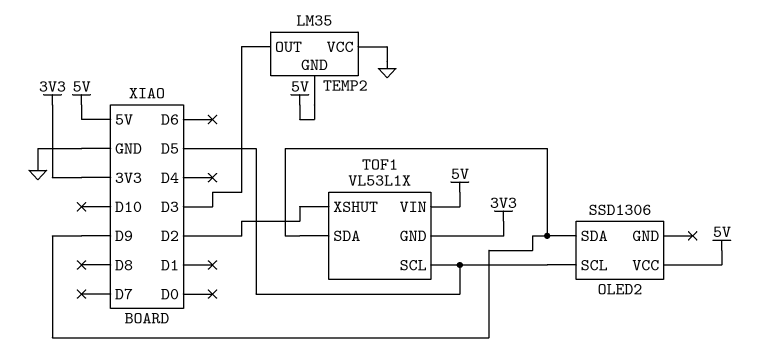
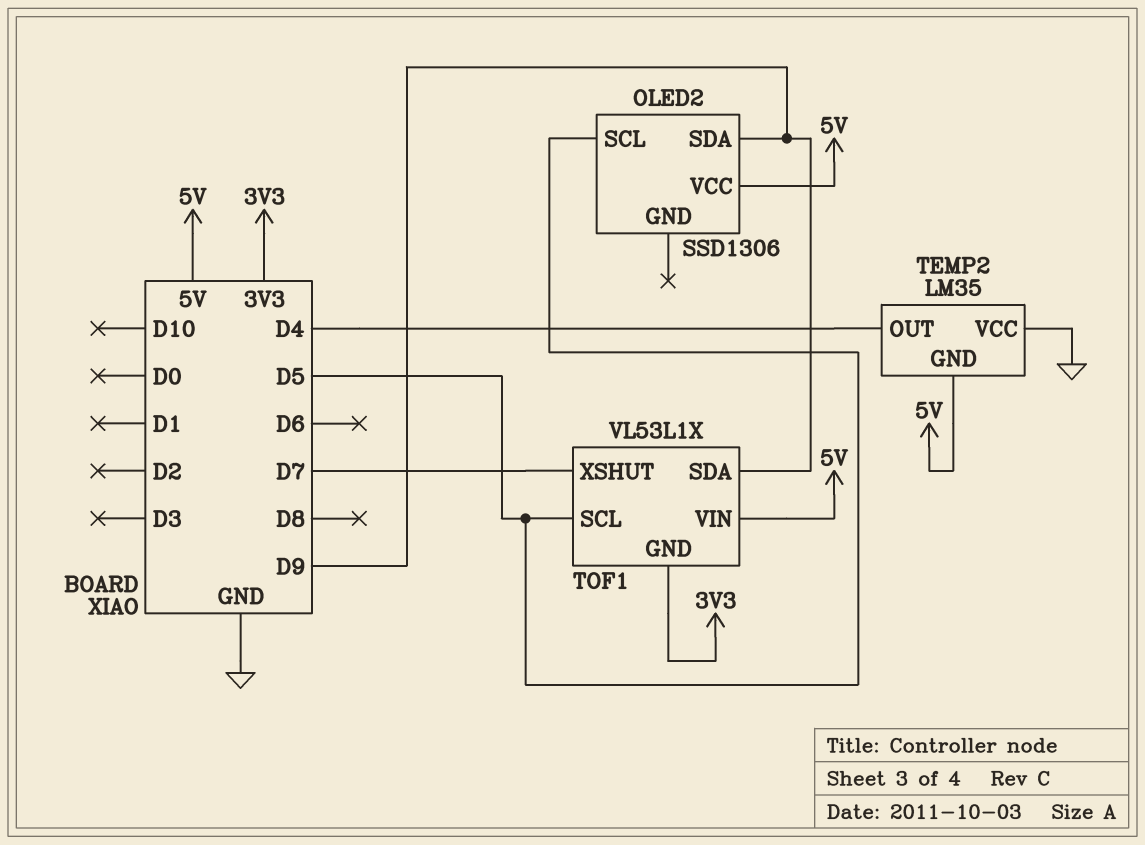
TEMP2 pin OUT: D3 -> D4
TOF1 pin XSHUT: D2 -> D7

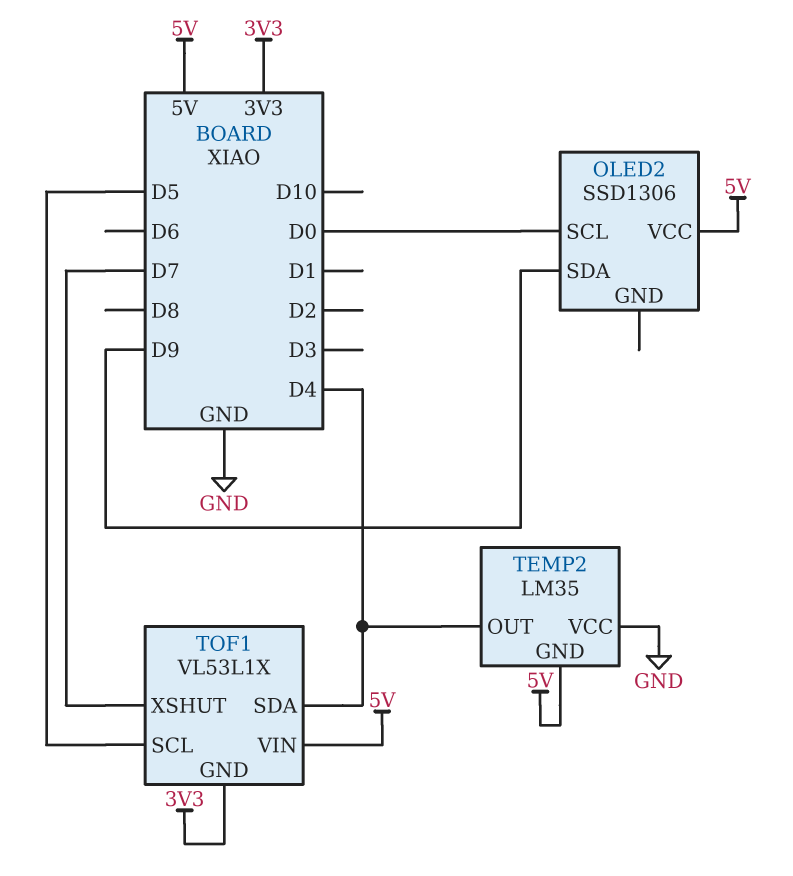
OLED2 pin SCL: D5 -> D0
TOF1 pin SDA: D9 -> D4

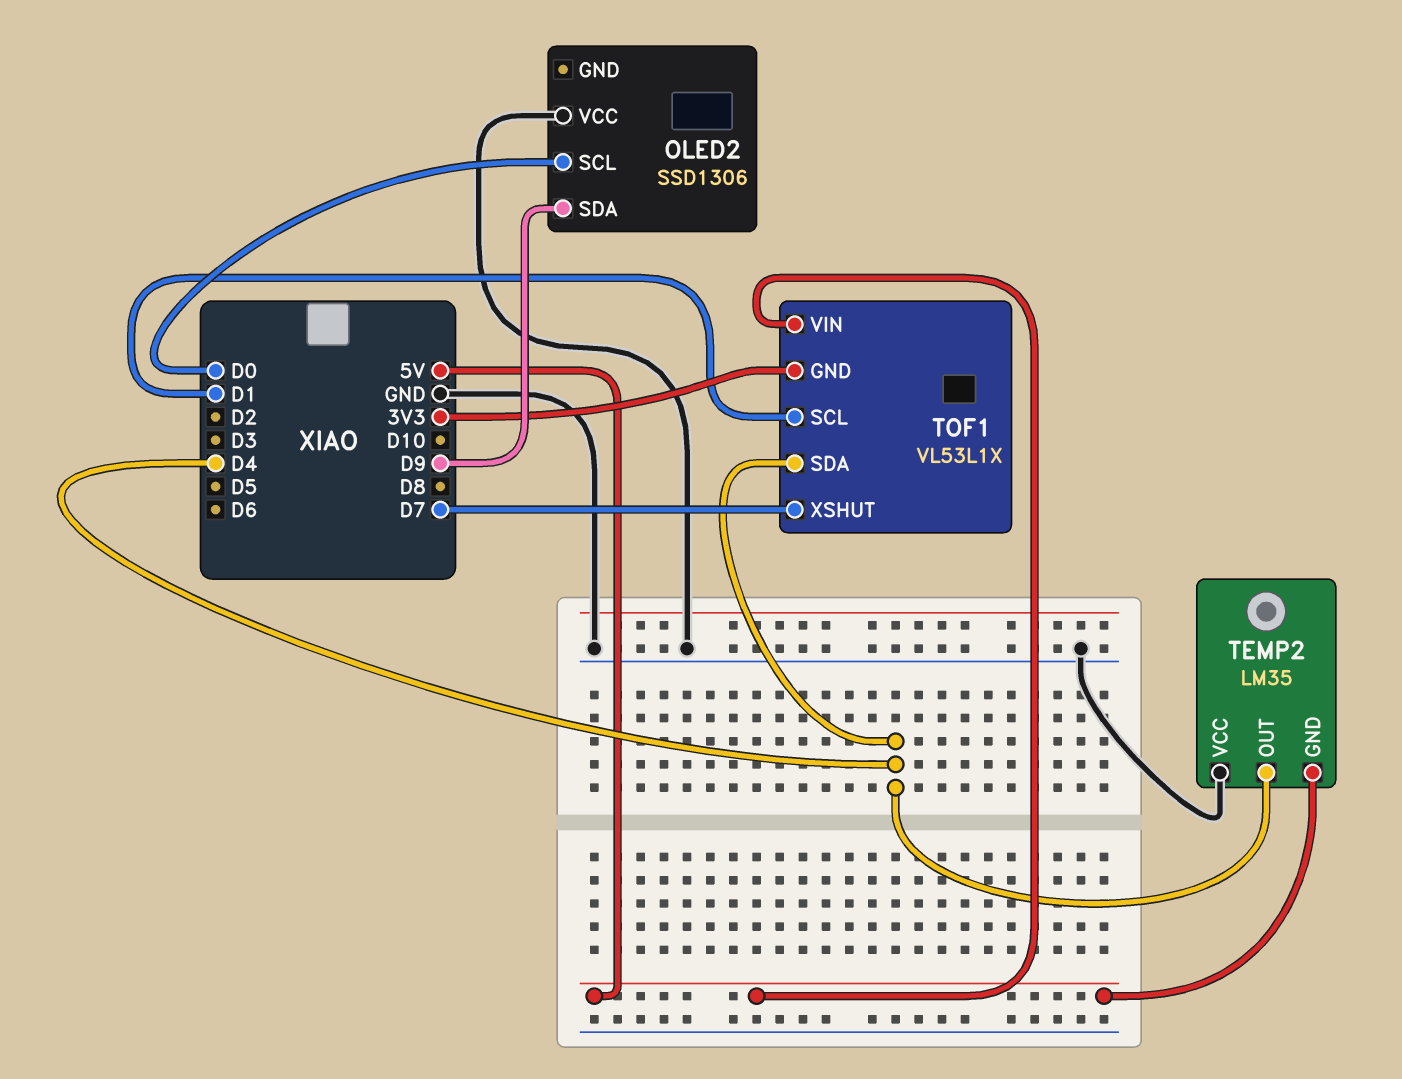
OLED2 pin VCC: 5V -> GND
TOF1 pin SCL: D5 -> D1

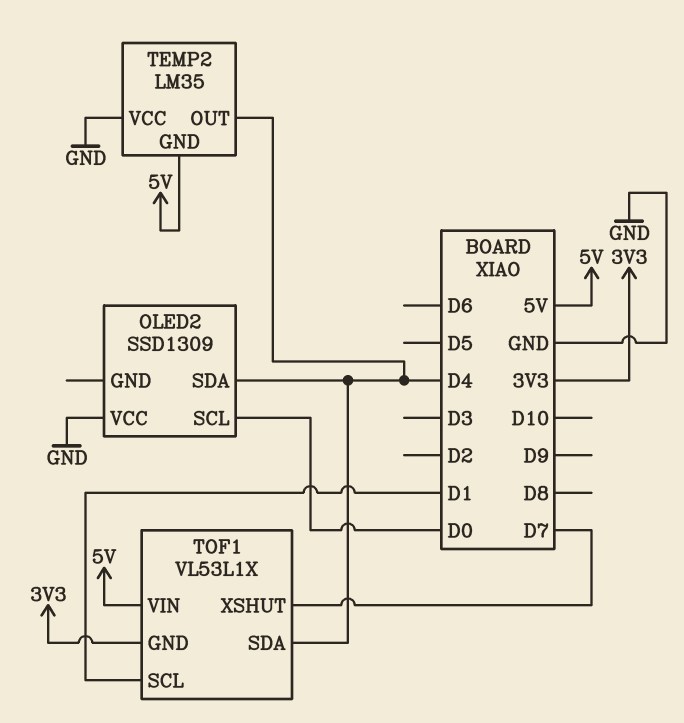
OLED2: SSD1306 -> SSD1309
OLED2 pin SDA: D9 -> D4

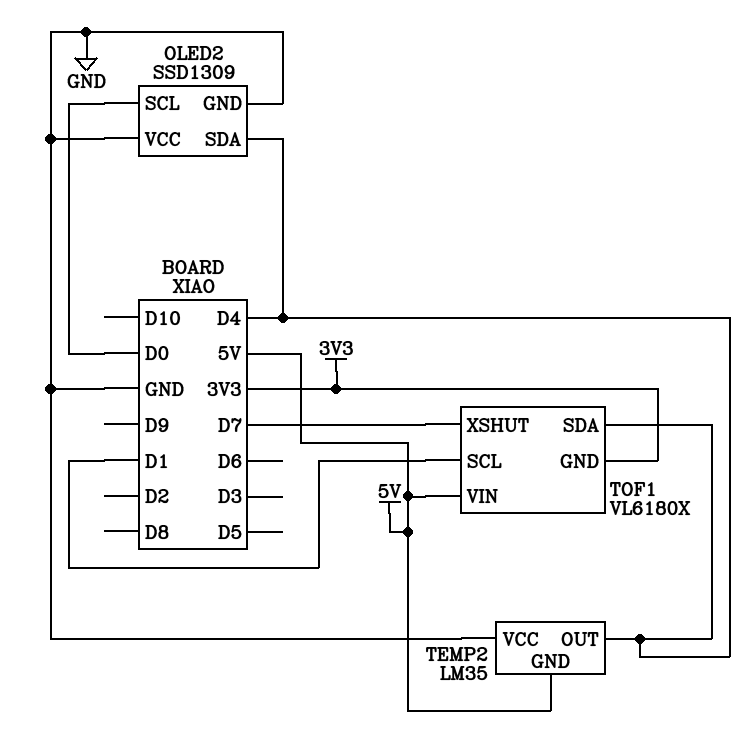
OLED2 pin GND: none -> GND
TOF1: VL53L1X -> VL6180X

